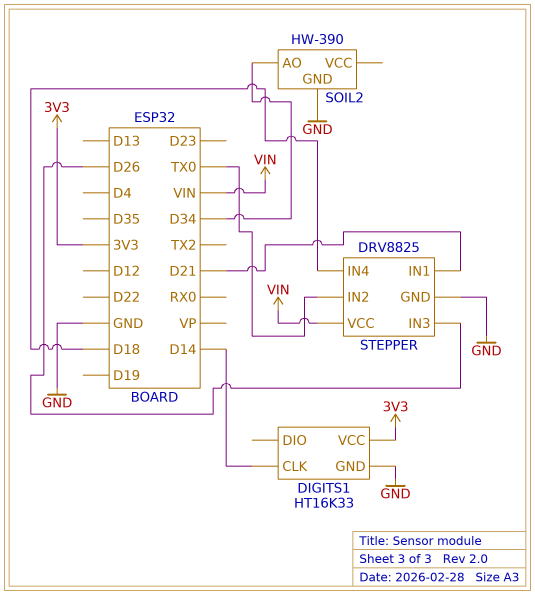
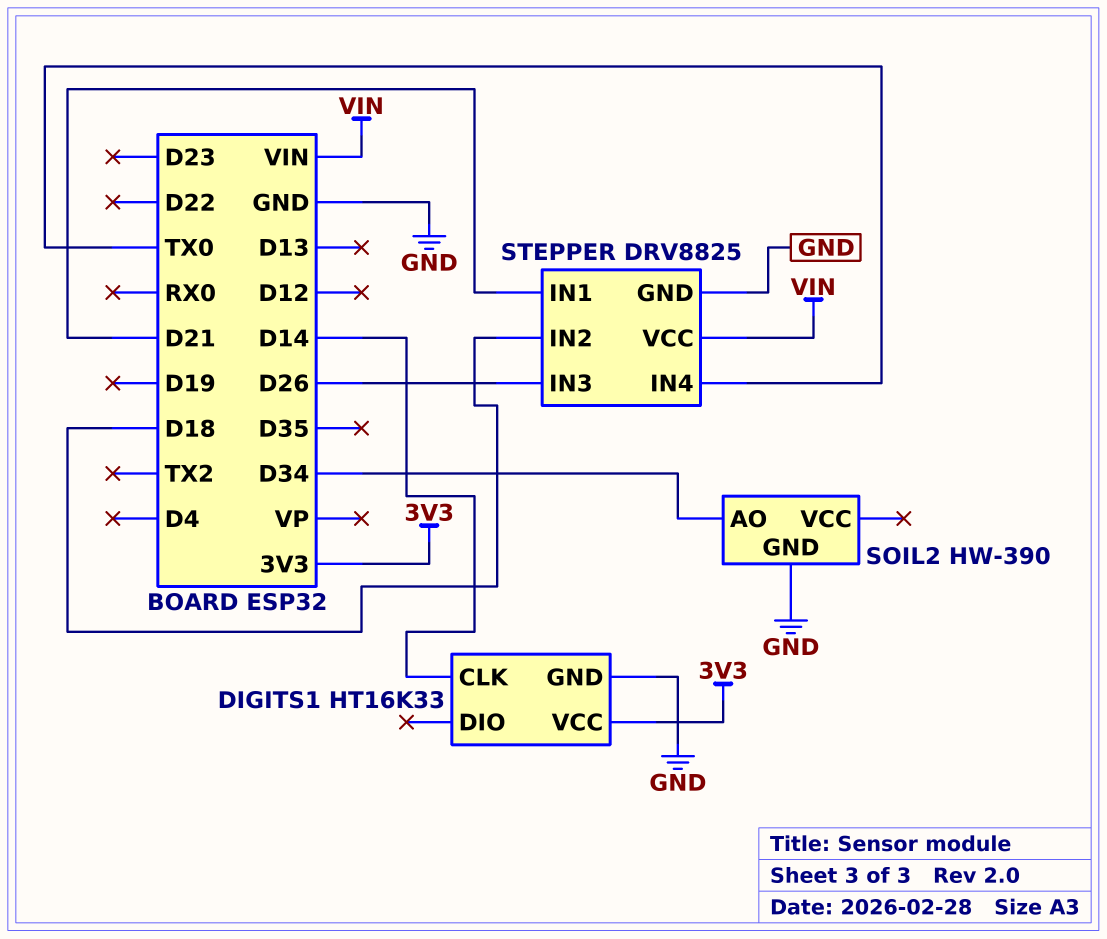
STEPPER pin IN2: TX0 -> D18
STEPPER pin IN4: D18 -> TX0

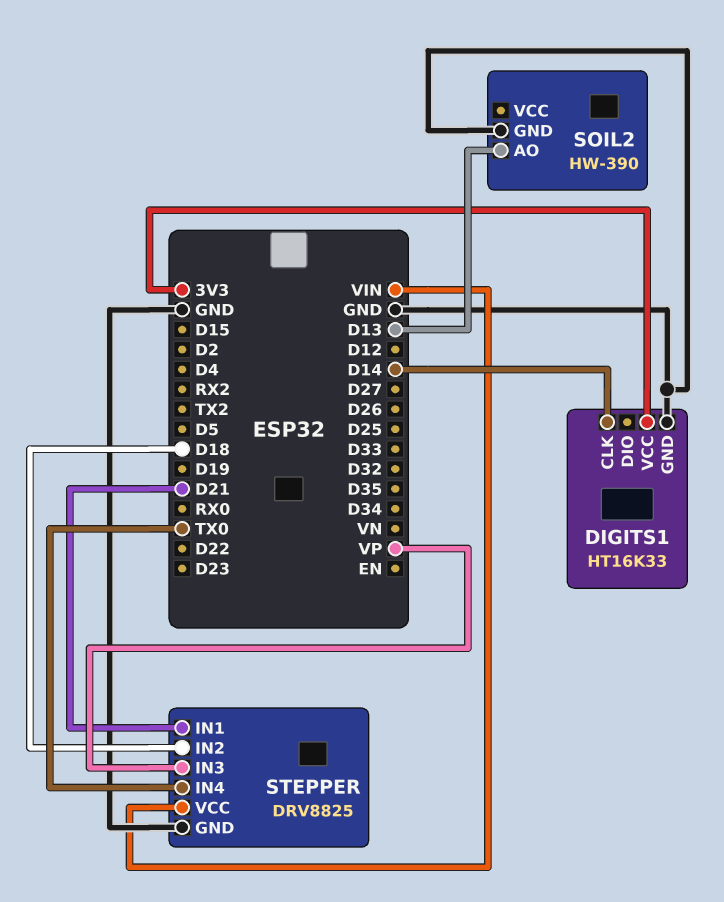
SOIL2 pin AO: D34 -> D13
STEPPER pin IN3: D26 -> VP

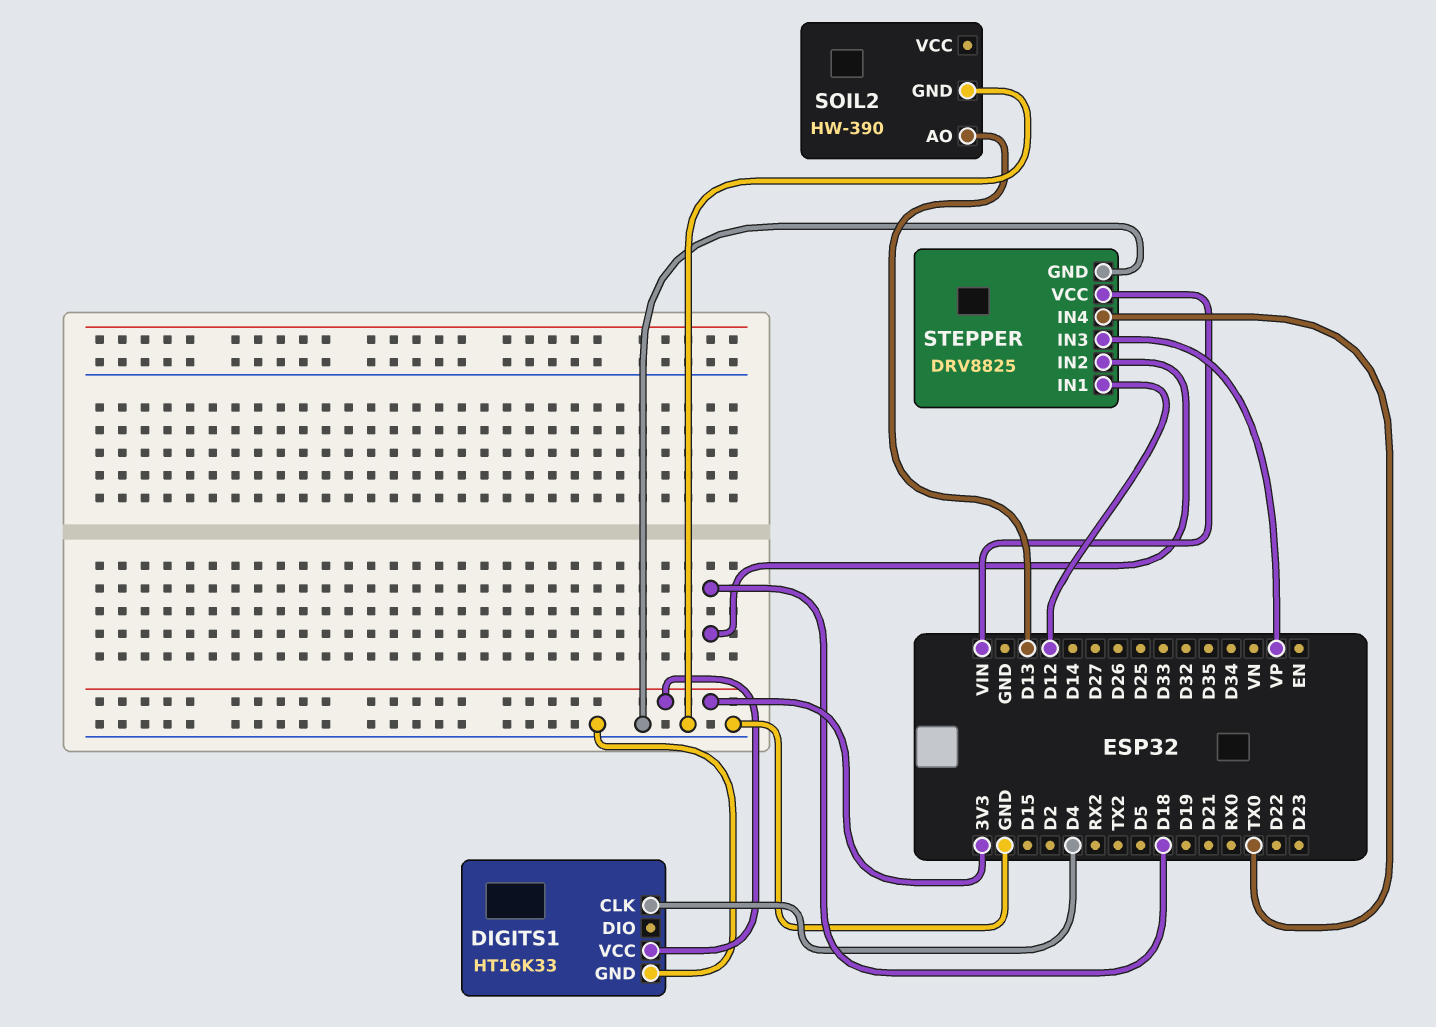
DIGITS1 pin CLK: D14 -> D4
STEPPER pin IN1: D21 -> D12

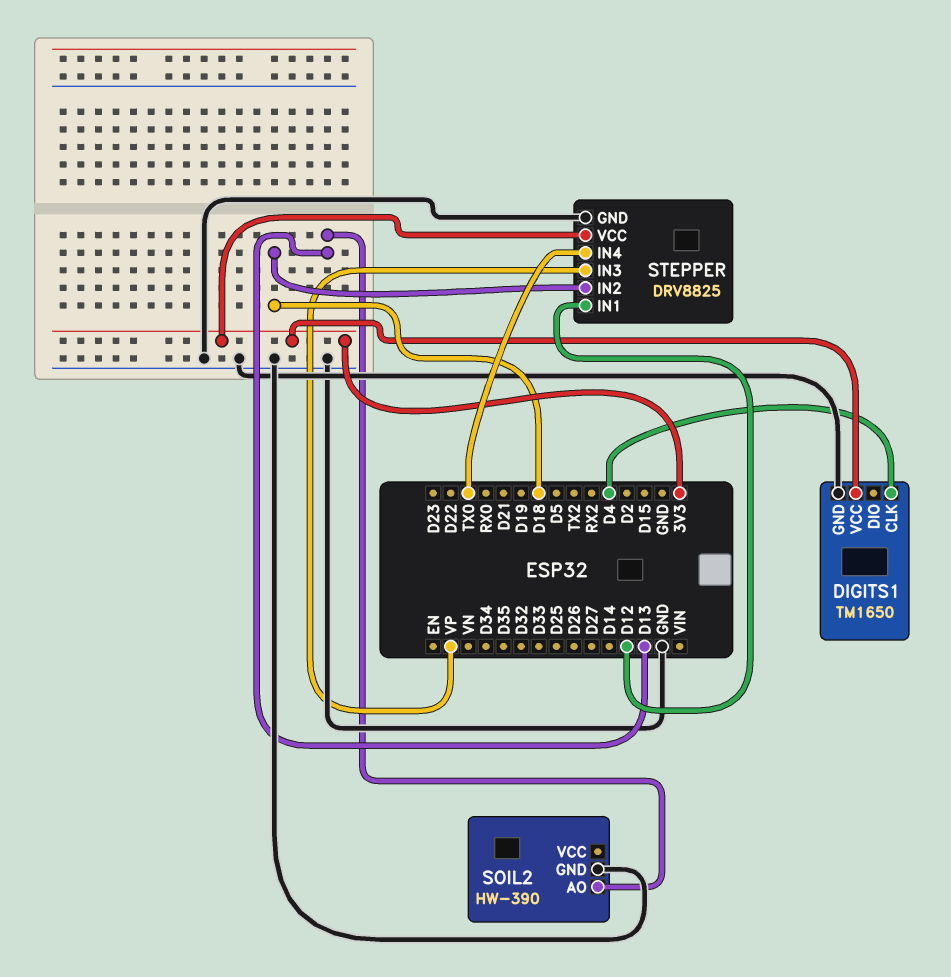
DIGITS1: HT16K33 -> TM1650
STEPPER pin VCC: VIN -> 3V3

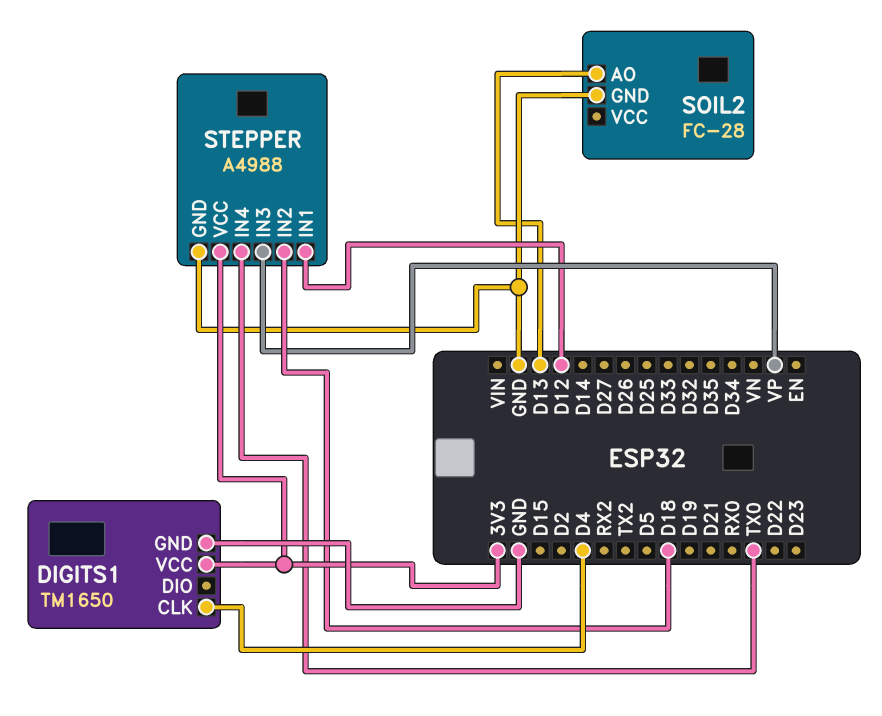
SOIL2: HW-390 -> FC-28
STEPPER: DRV8825 -> A4988

